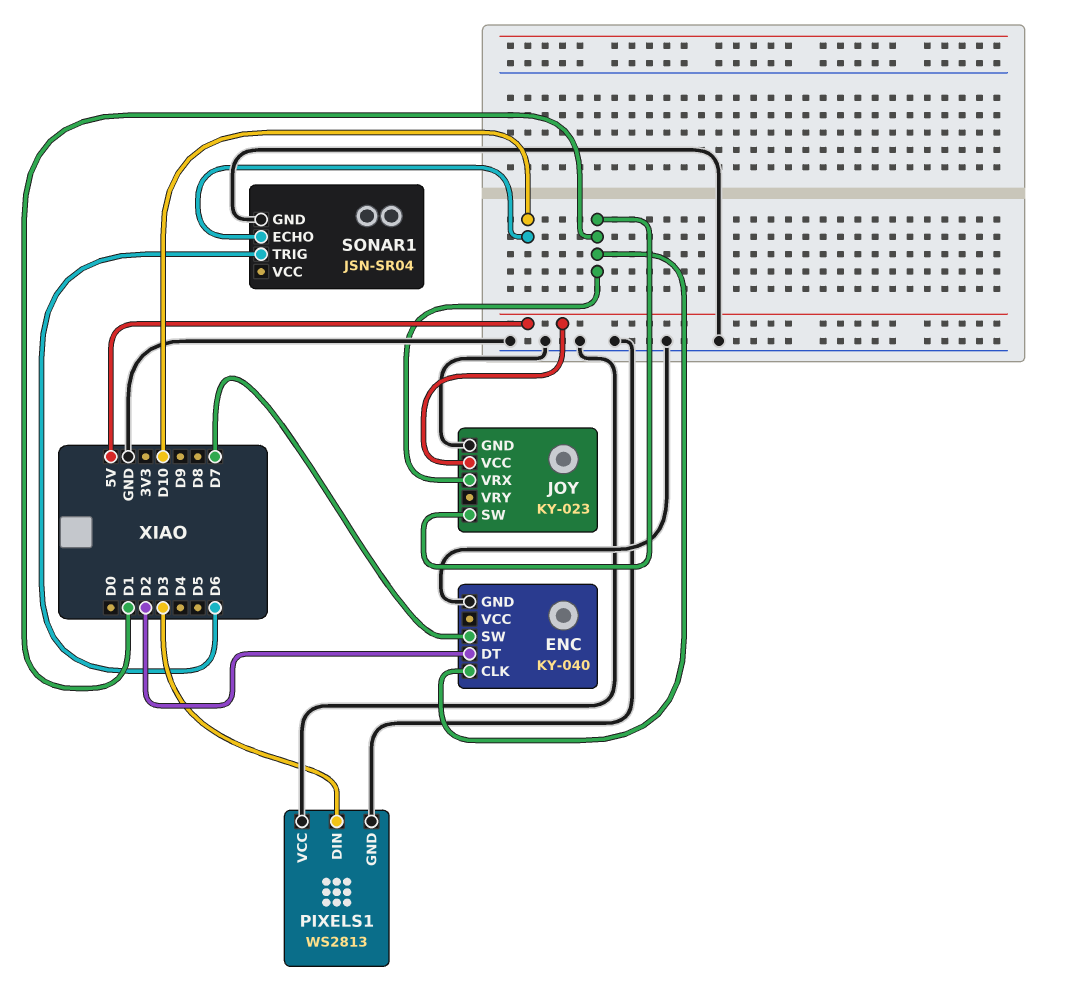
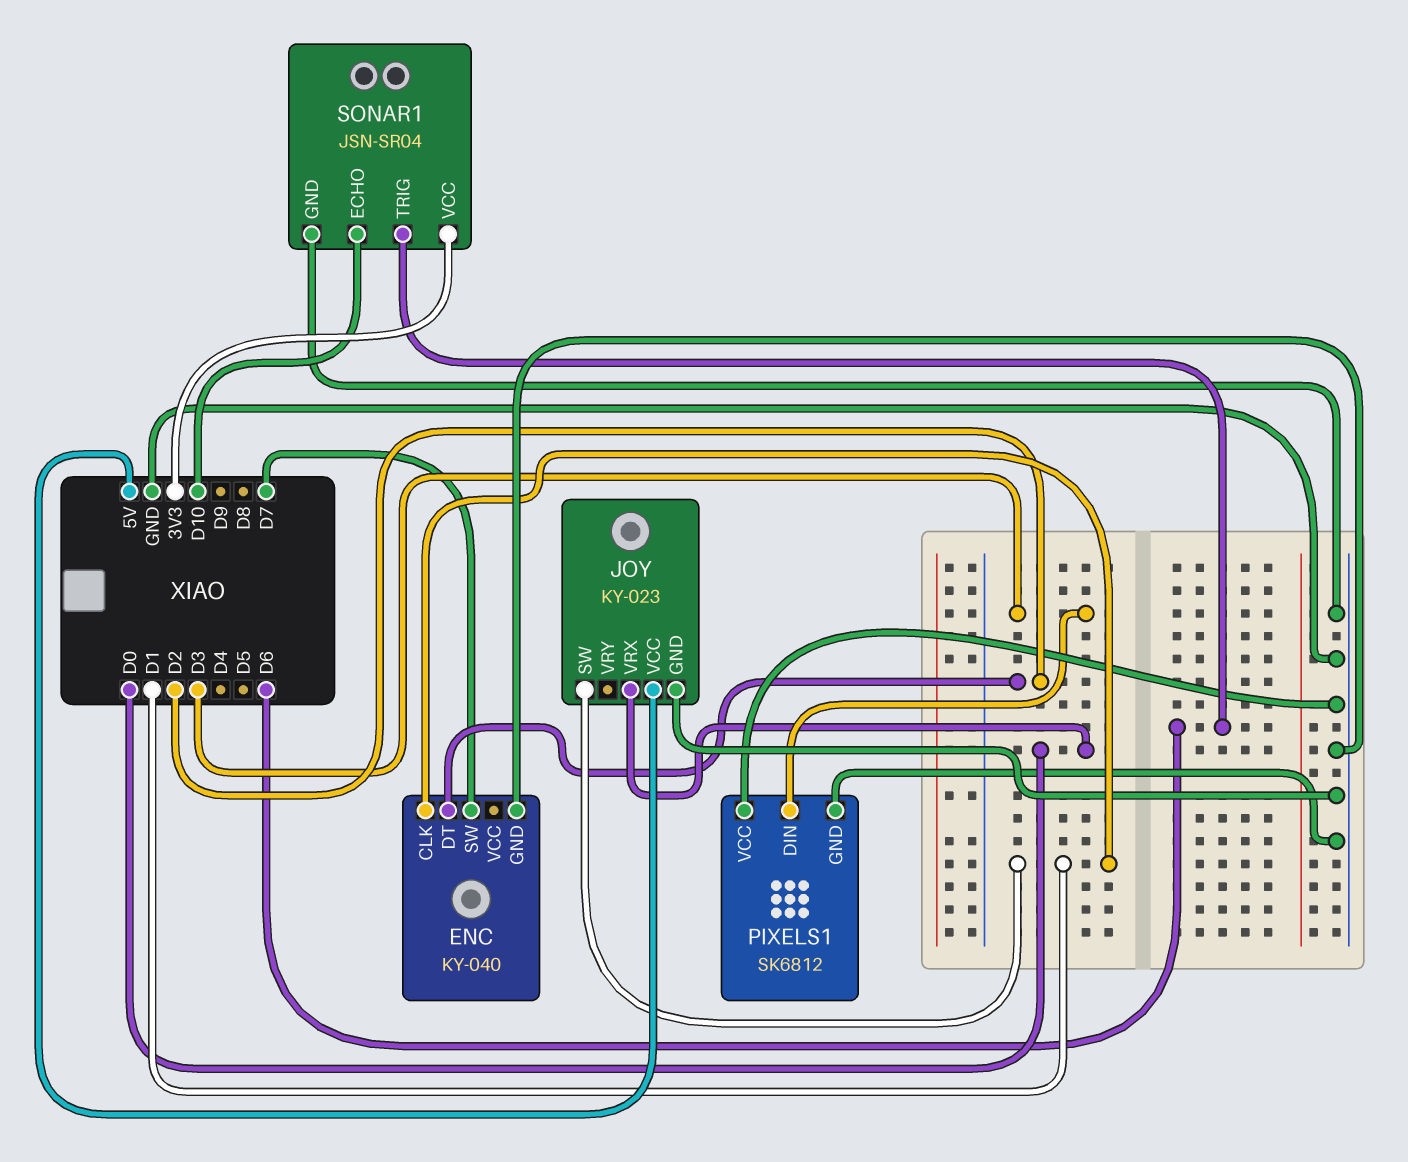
JOY pin VRX: D1 -> D0
PIXELS1: WS2813 -> SK6812
SONAR1 pin VCC: none -> 3V3

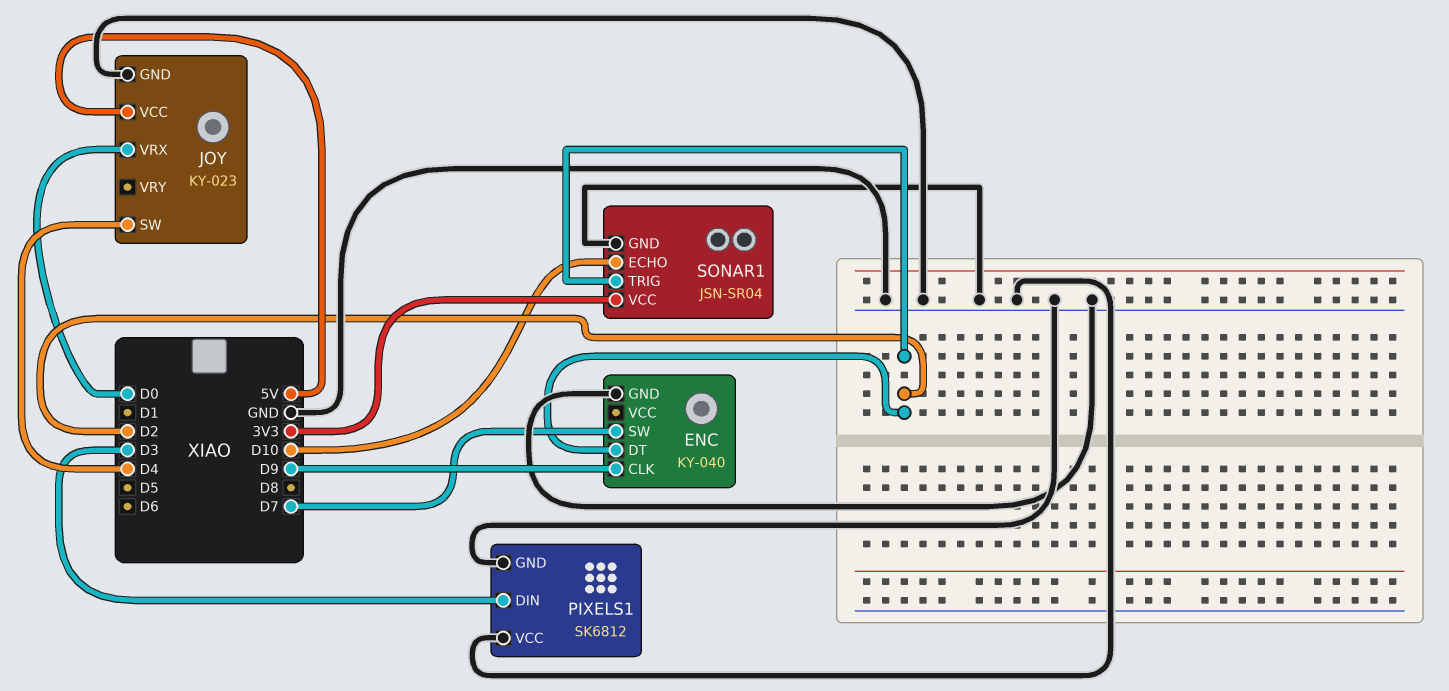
ENC pin CLK: D1 -> D9
JOY pin SW: D1 -> D4
SONAR1 pin TRIG: D6 -> D2

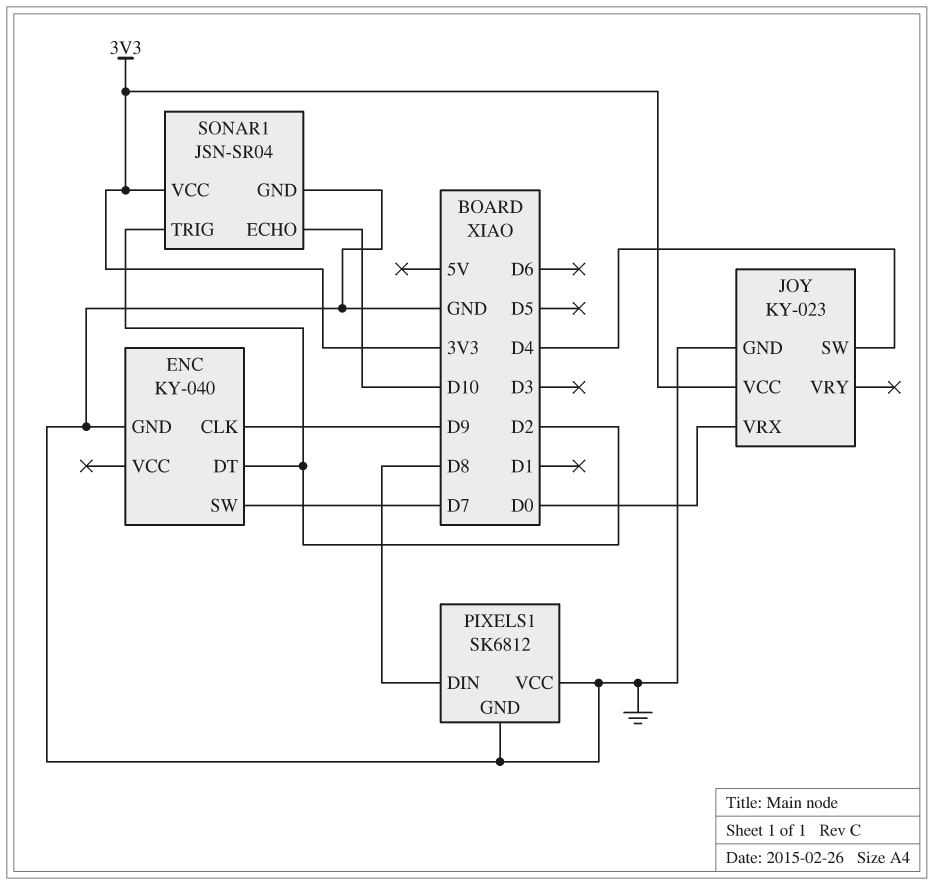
JOY pin VCC: 5V -> 3V3
PIXELS1 pin DIN: D3 -> D8

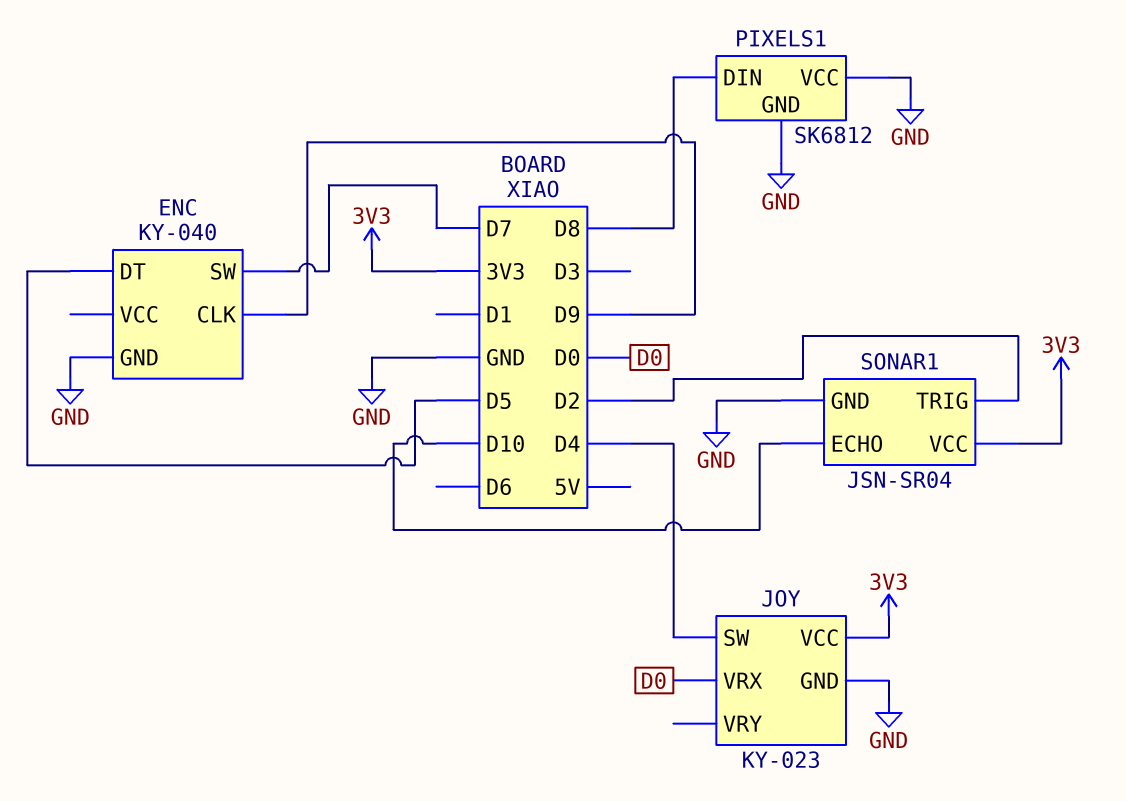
ENC pin DT: D2 -> D5

